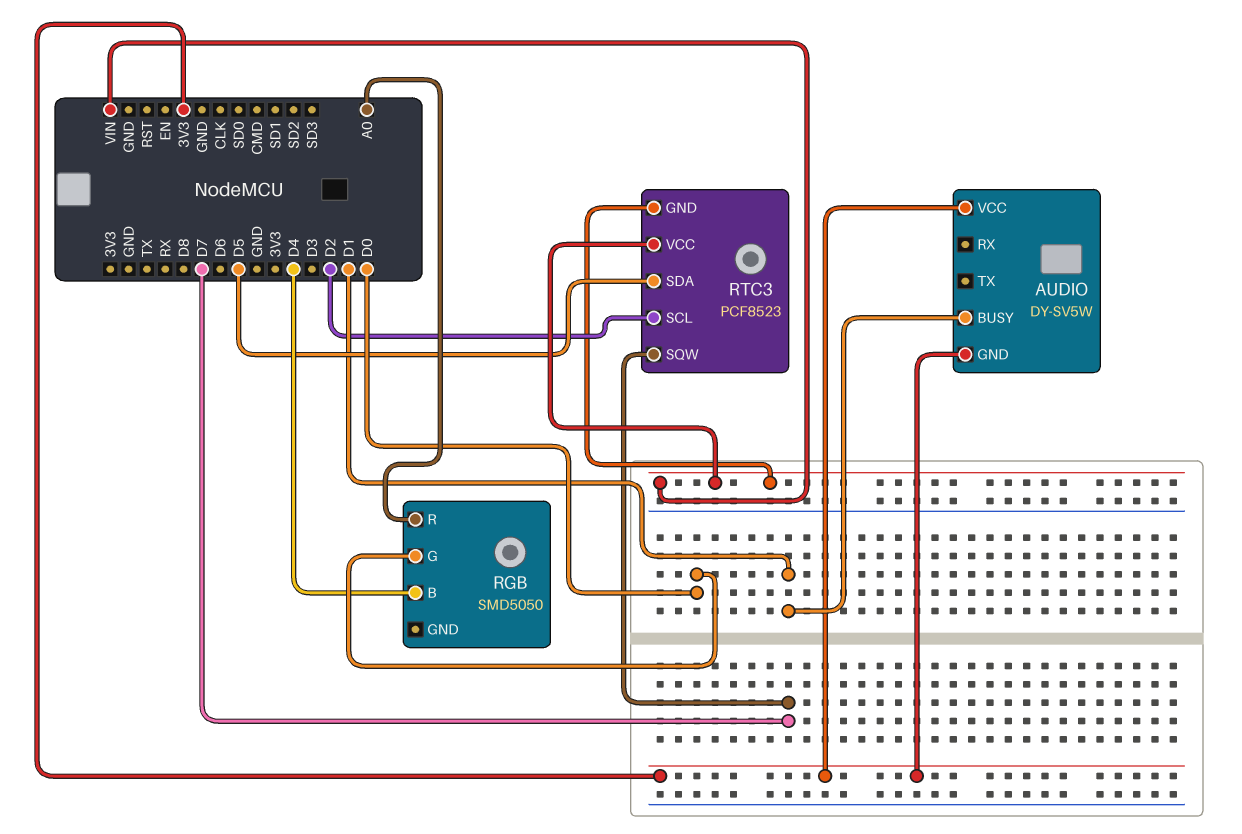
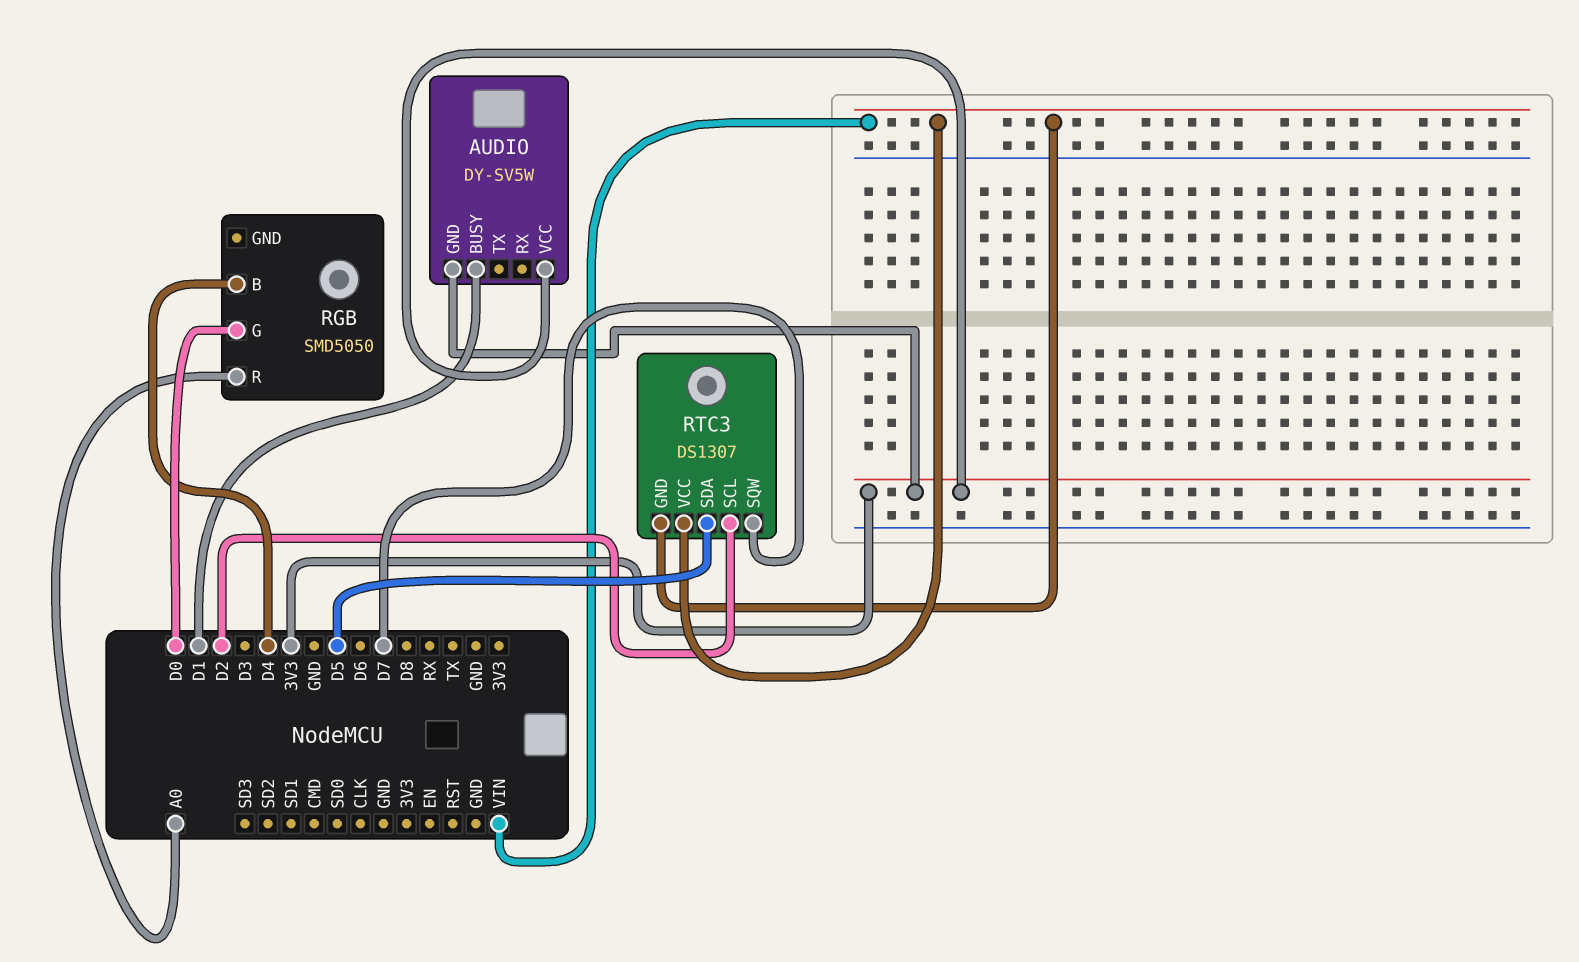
RTC3: PCF8523 -> DS1307

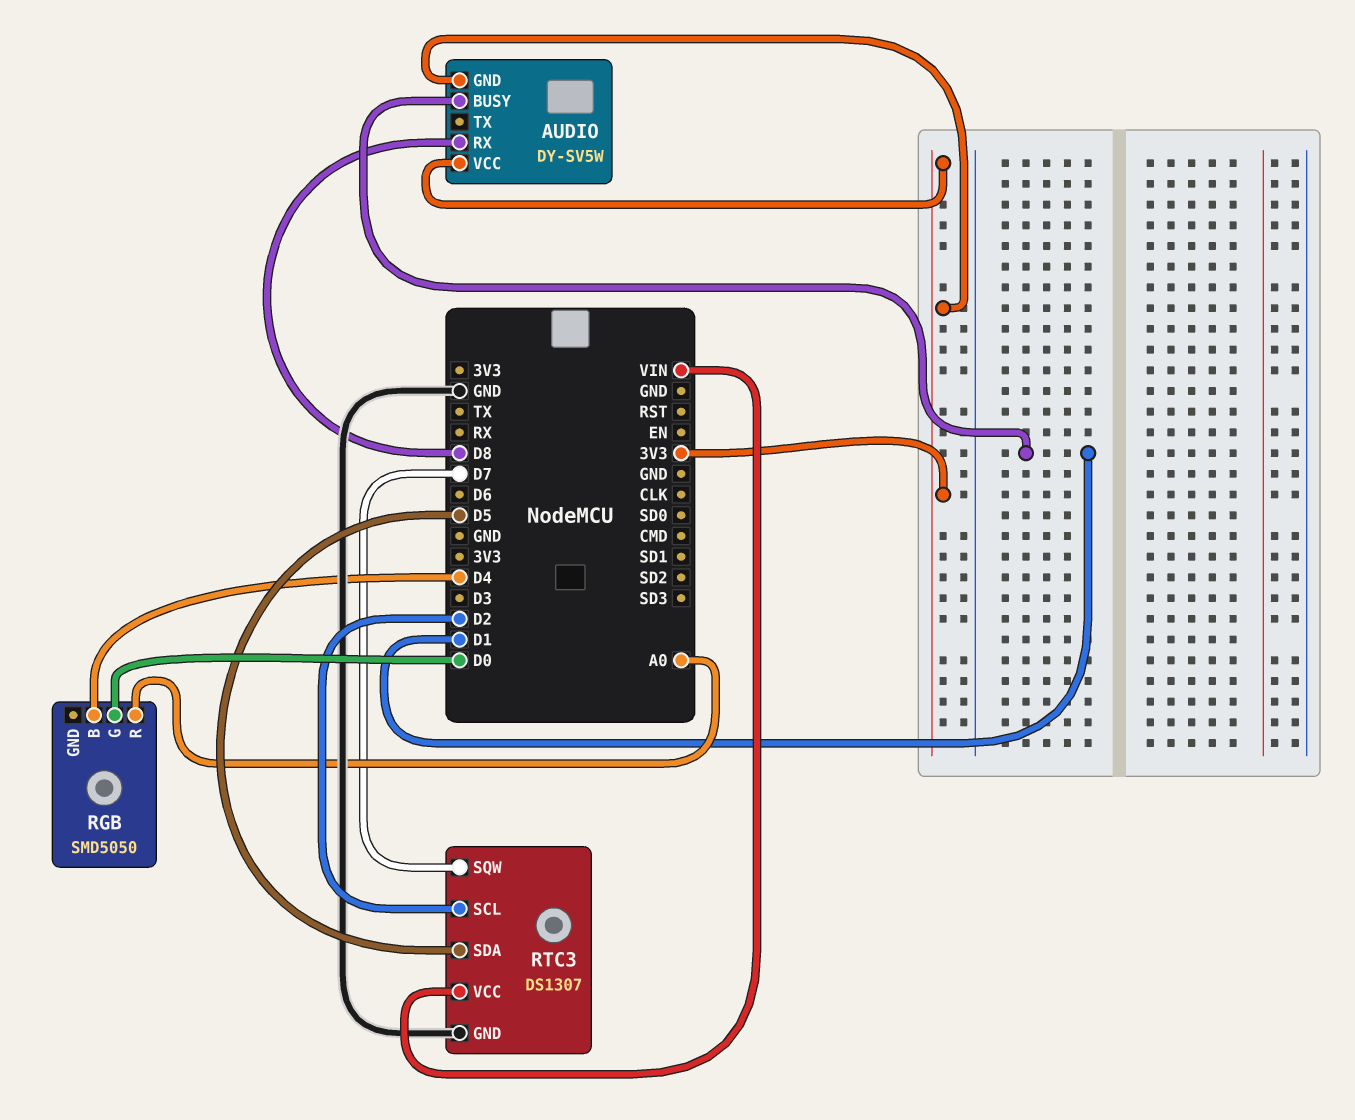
AUDIO pin RX: none -> D8
RTC3 pin GND: VIN -> GND

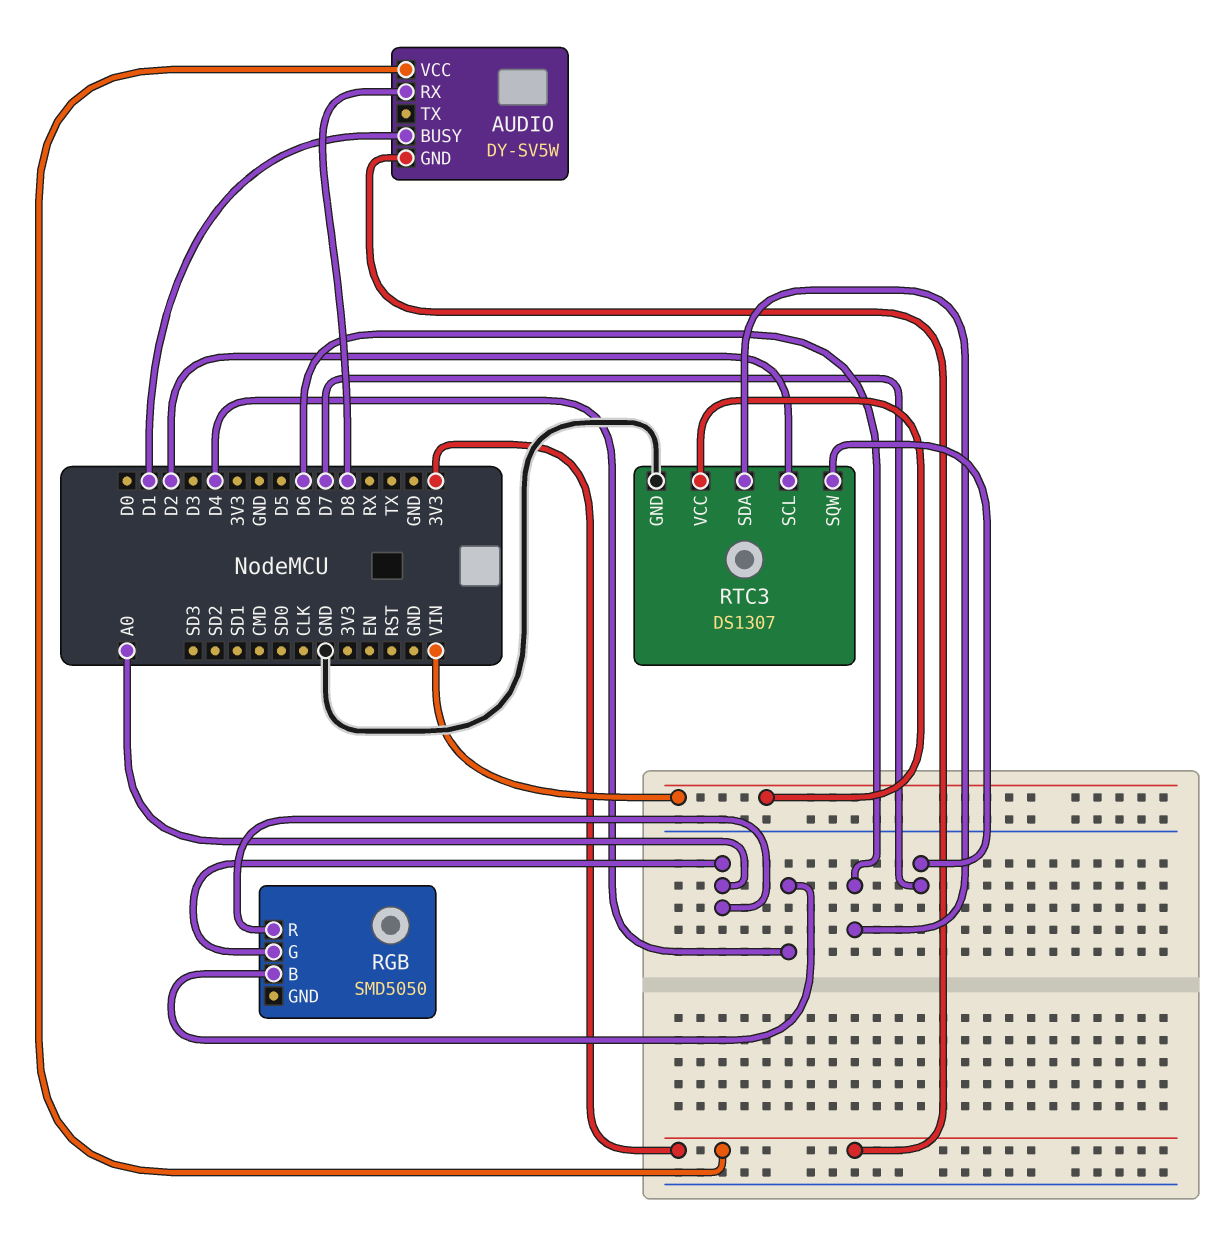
RGB pin G: D0 -> A0
RTC3 pin SDA: D5 -> D6

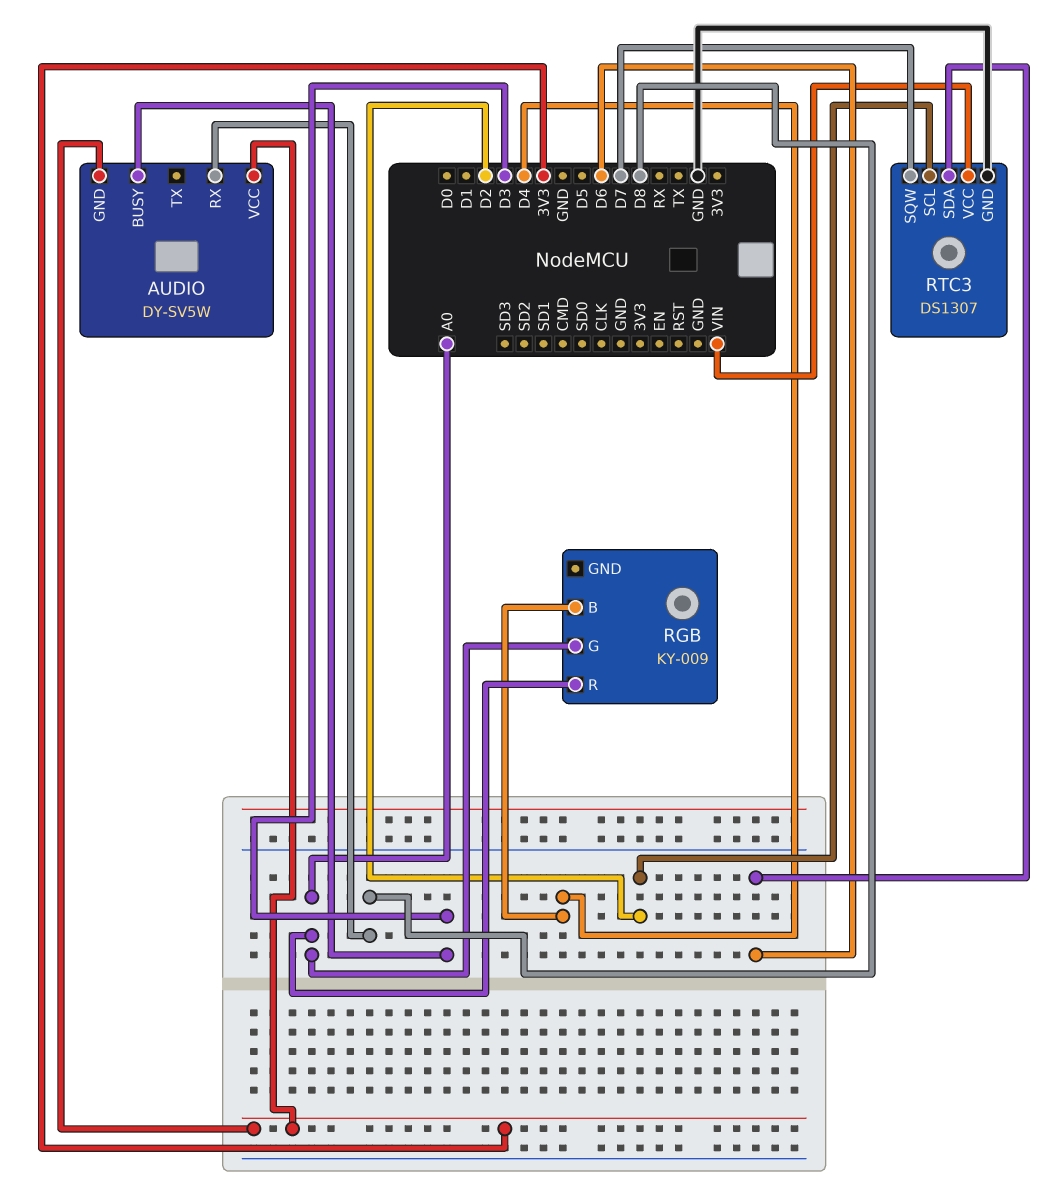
AUDIO pin BUSY: D1 -> D3
RGB: SMD5050 -> KY-009

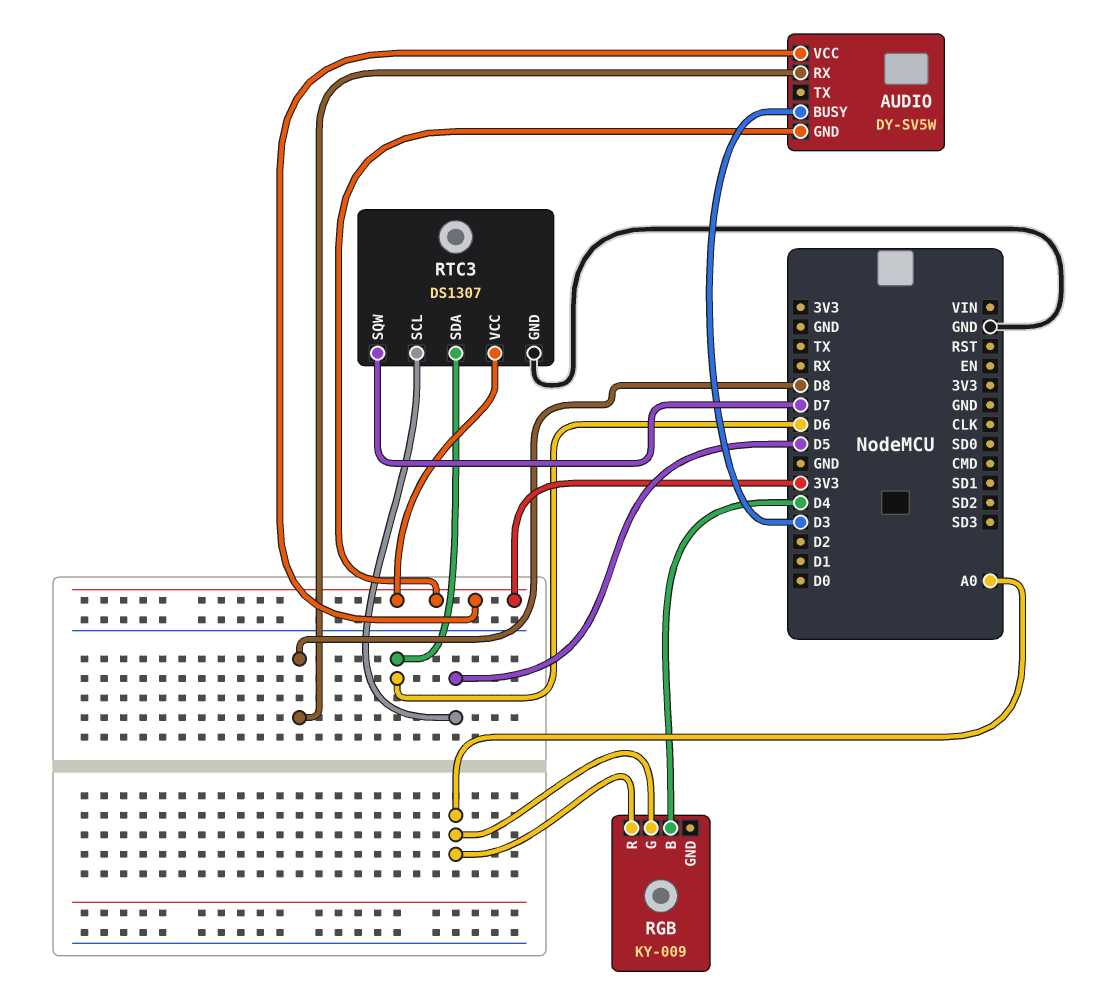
RTC3 pin SCL: D2 -> D5
RTC3 pin VCC: VIN -> 3V3

